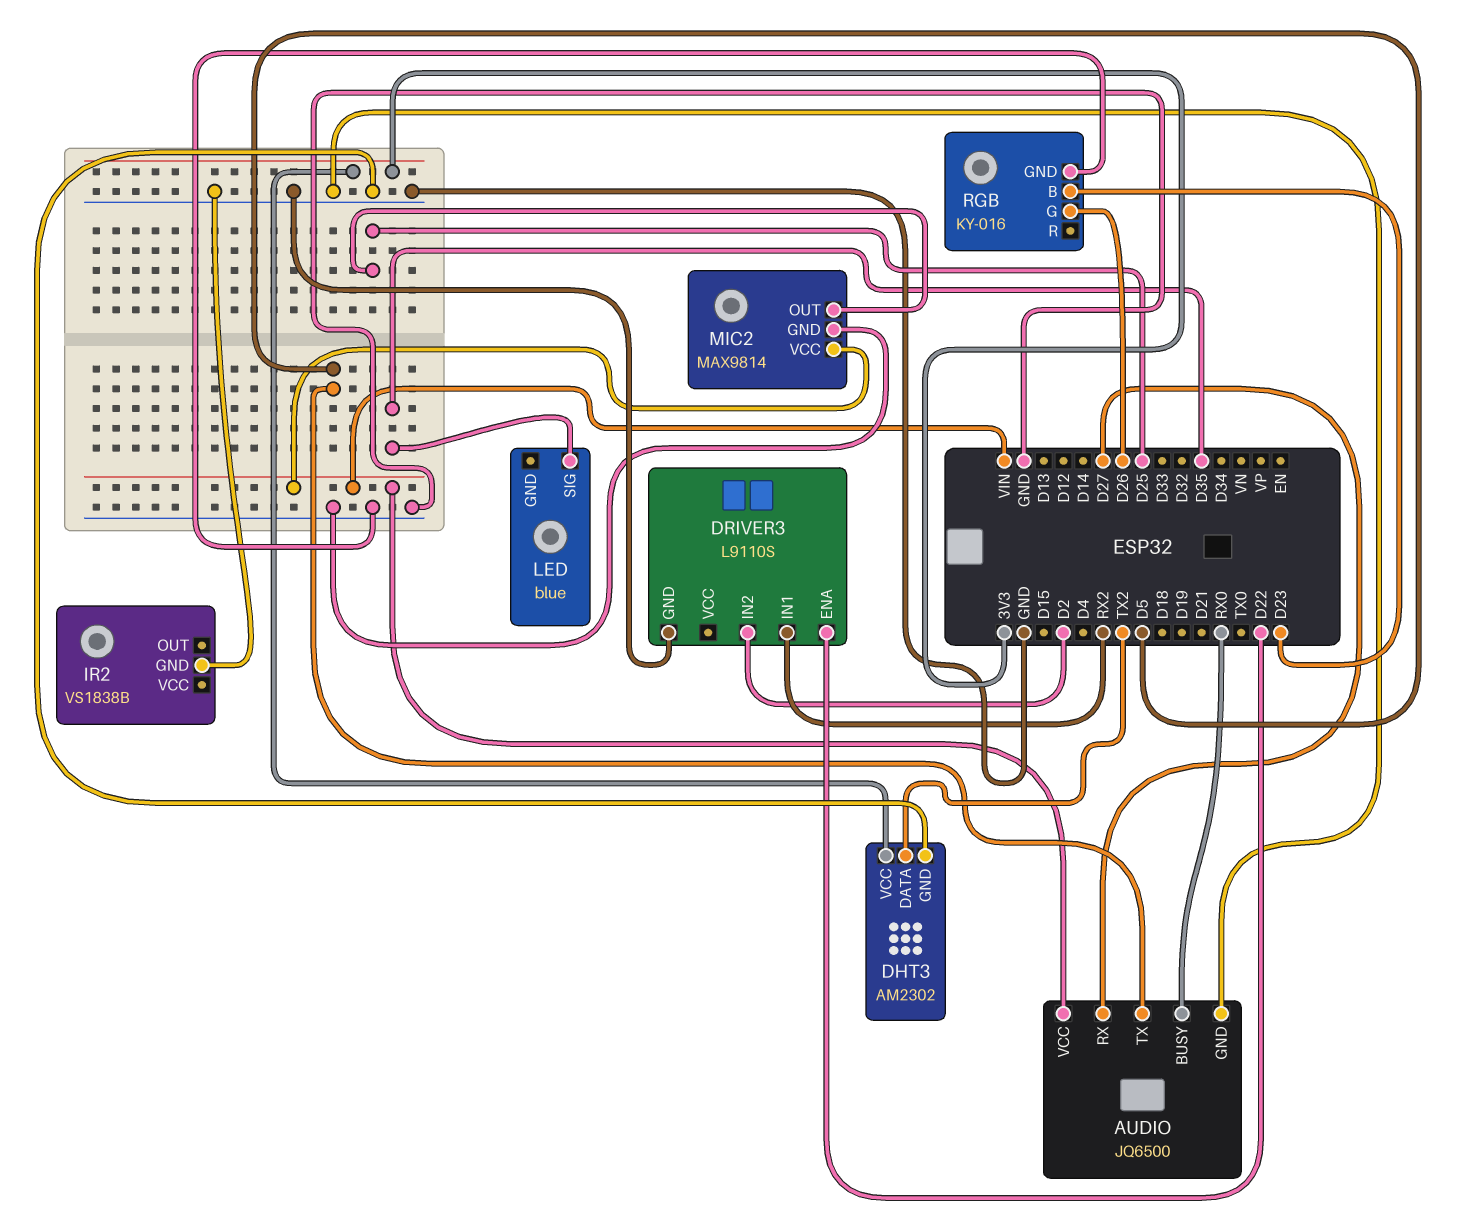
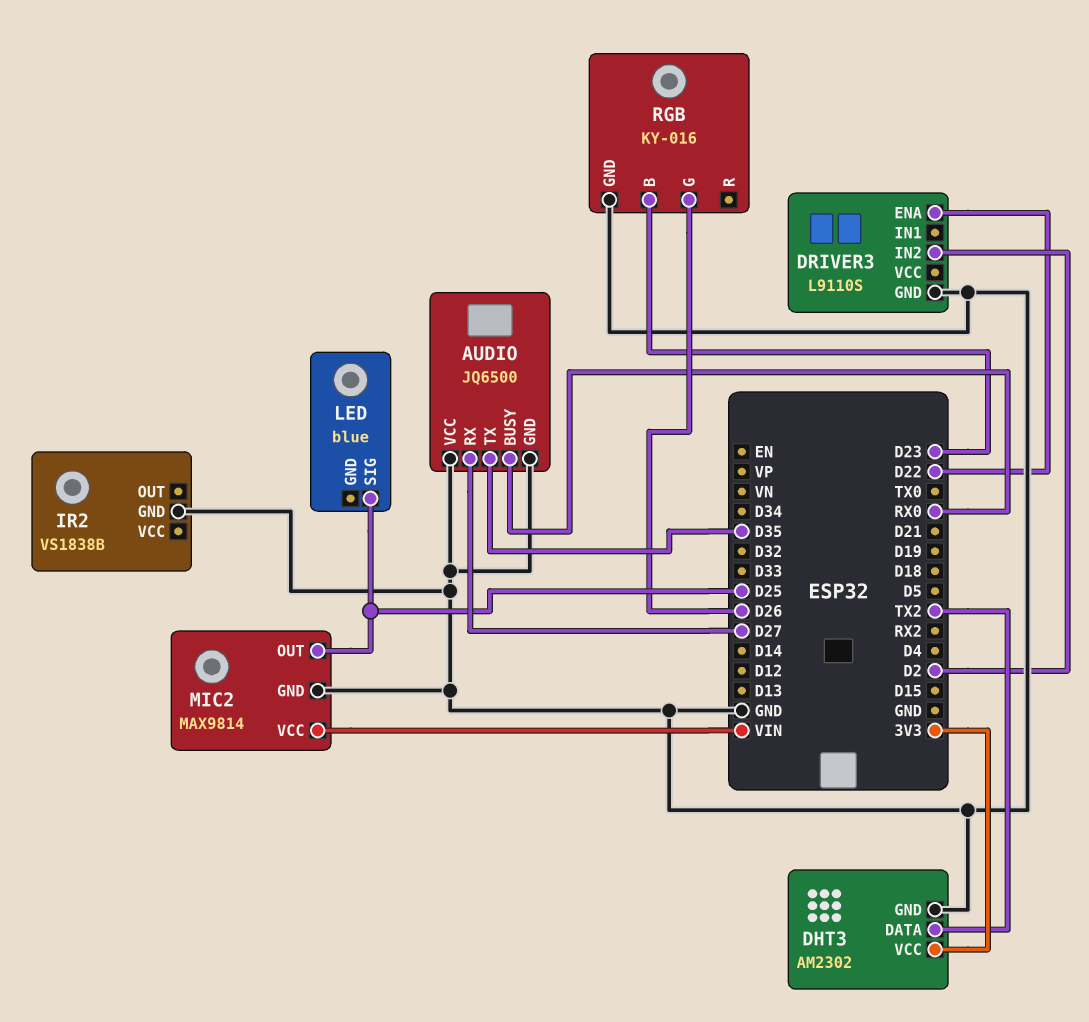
AUDIO pin TX: D5 -> D35
AUDIO pin VCC: VIN -> GND
DRIVER3 pin IN1: RX2 -> none
LED pin SIG: D35 -> D25

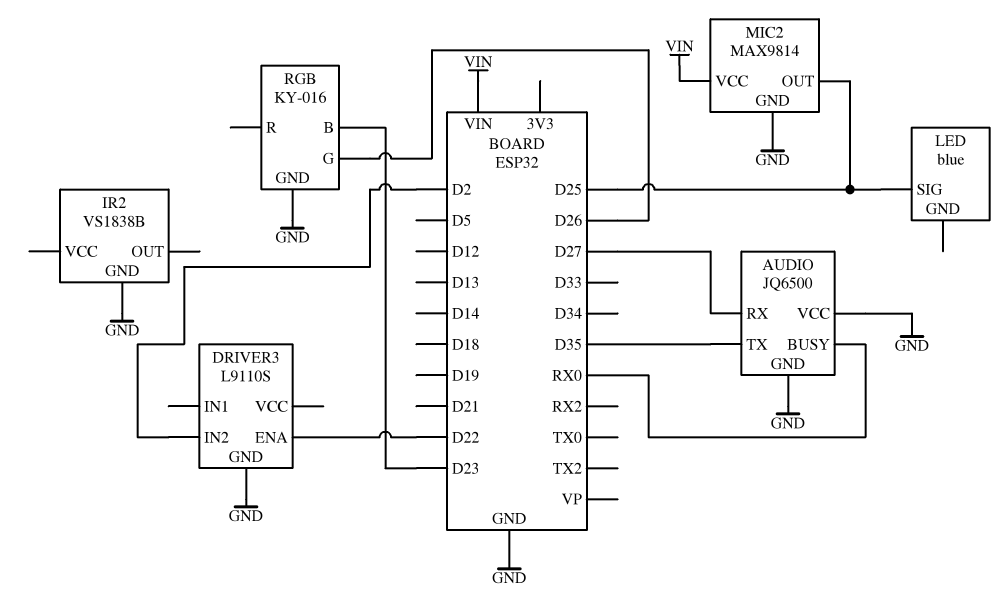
DHT3: AM2302 -> none
DHT3 pin DATA: TX2 -> none
DHT3 pin GND: GND -> none
DHT3 pin VCC: 3V3 -> none

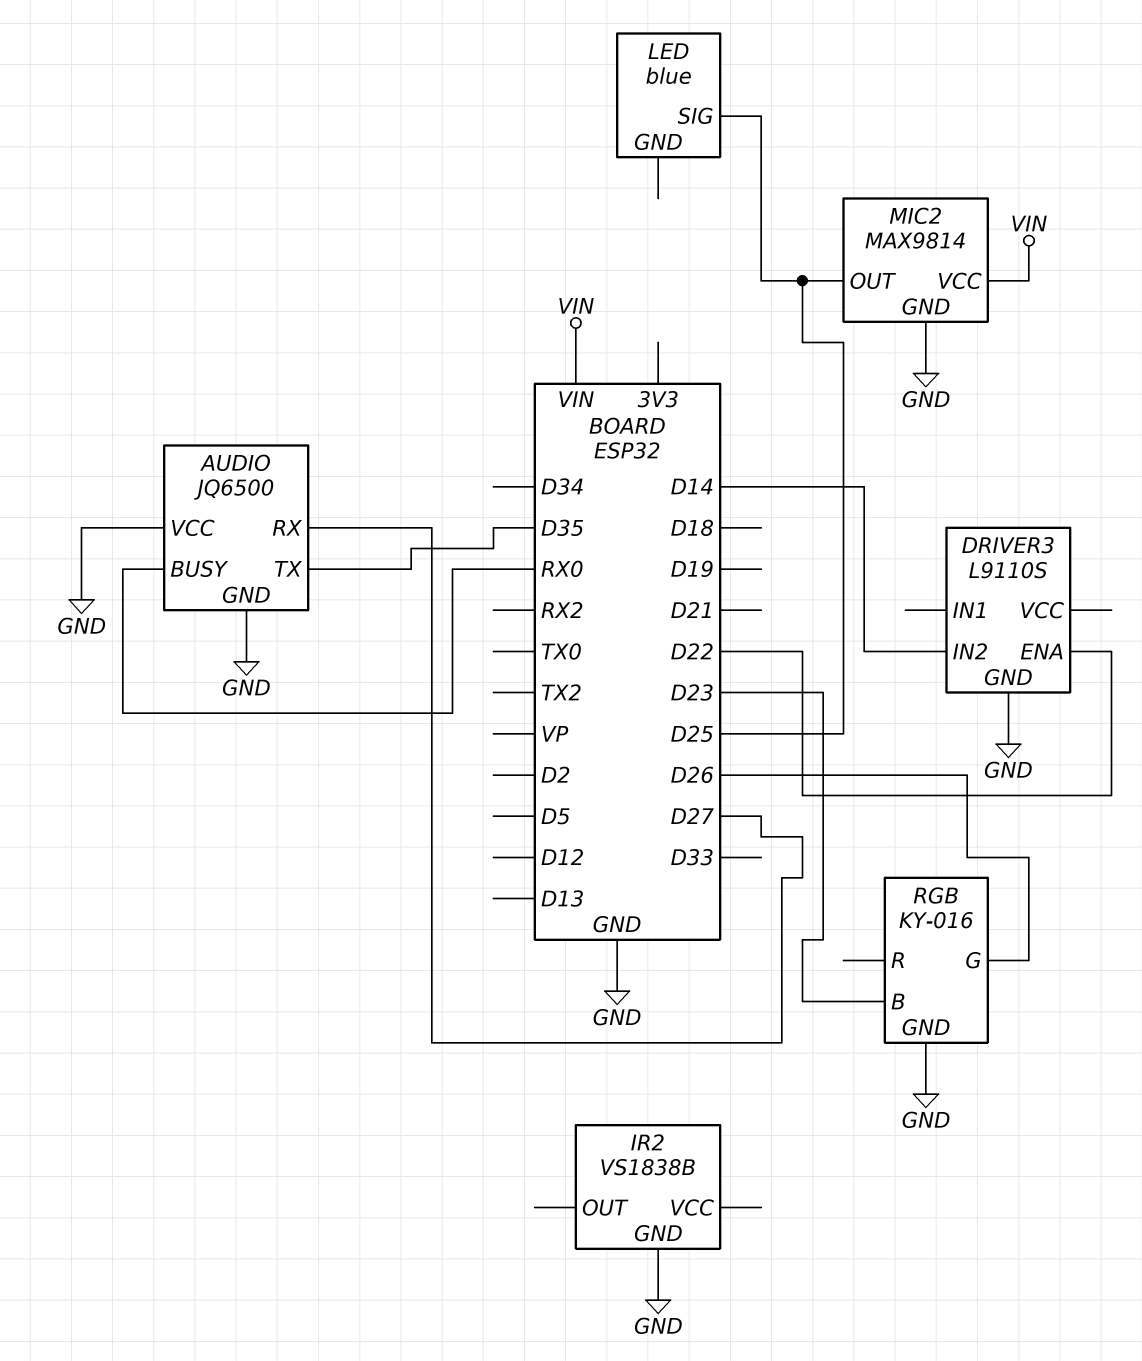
DRIVER3 pin IN2: D2 -> D14

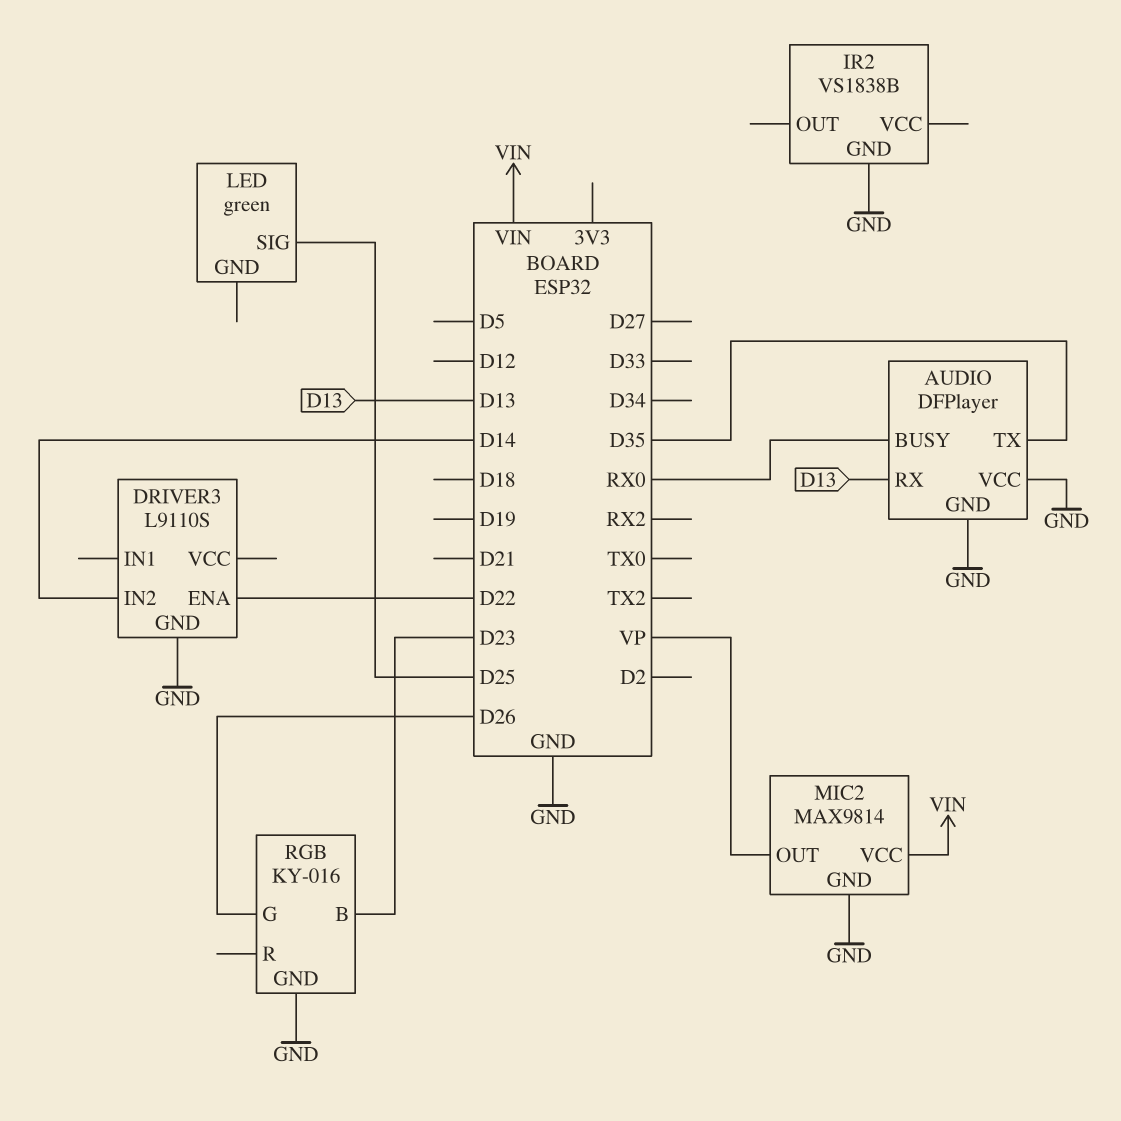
AUDIO: JQ6500 -> DFPlayer
AUDIO pin RX: D27 -> D13
LED: blue -> green
MIC2 pin OUT: D25 -> VP

